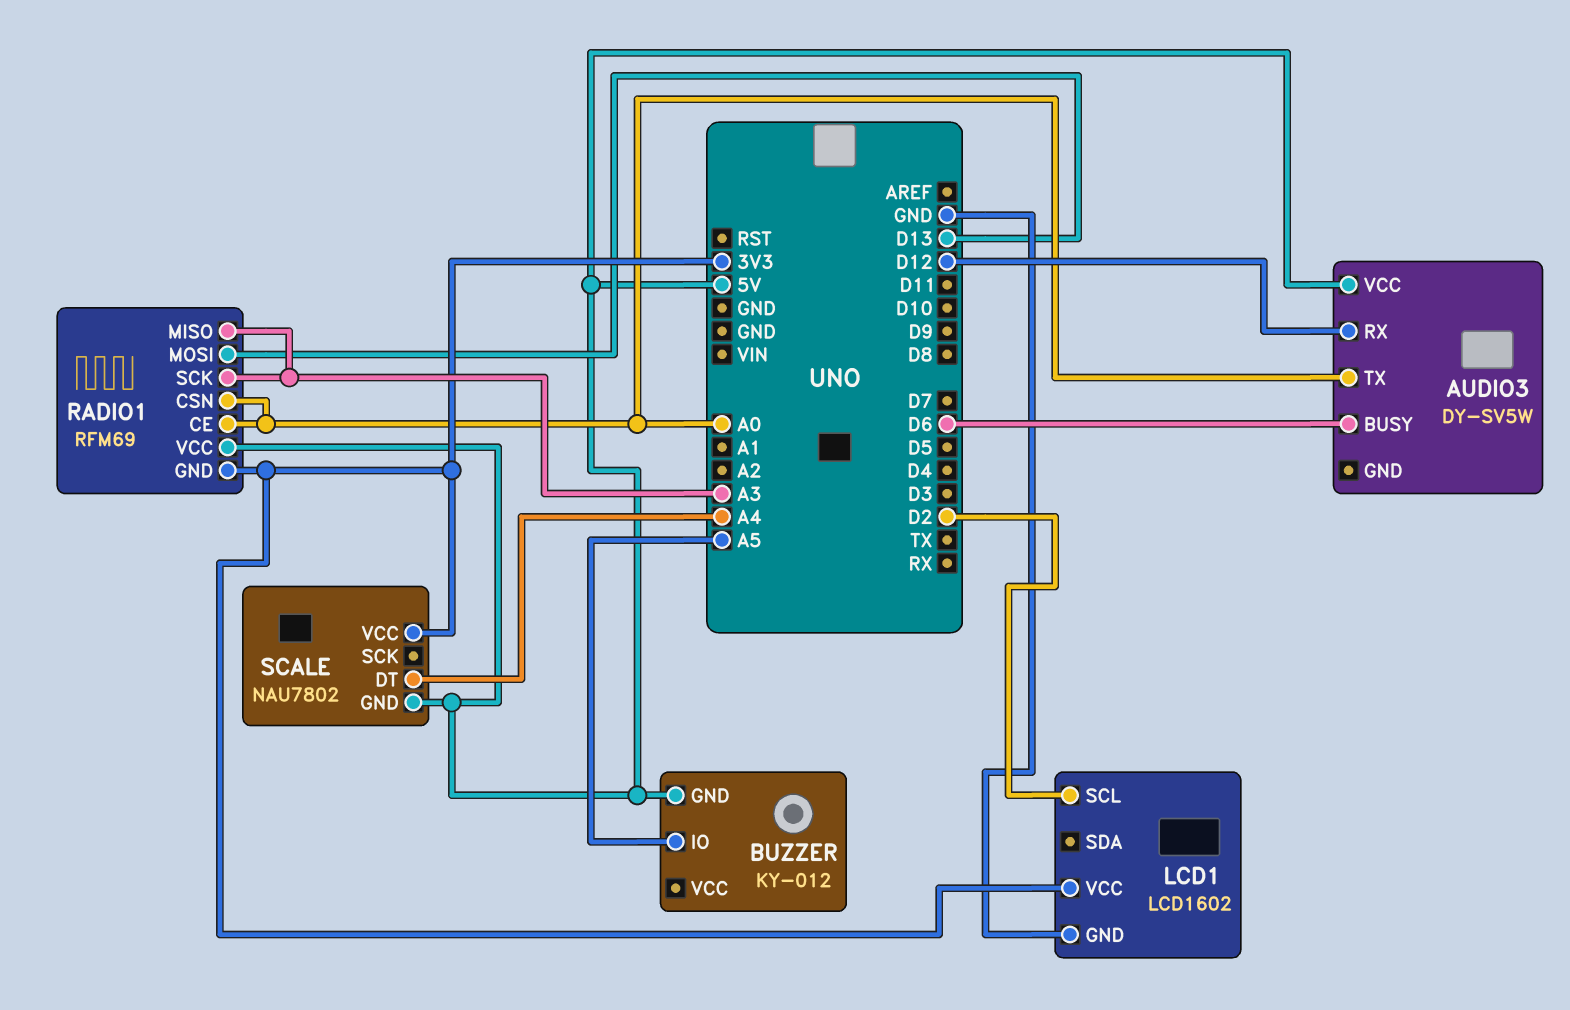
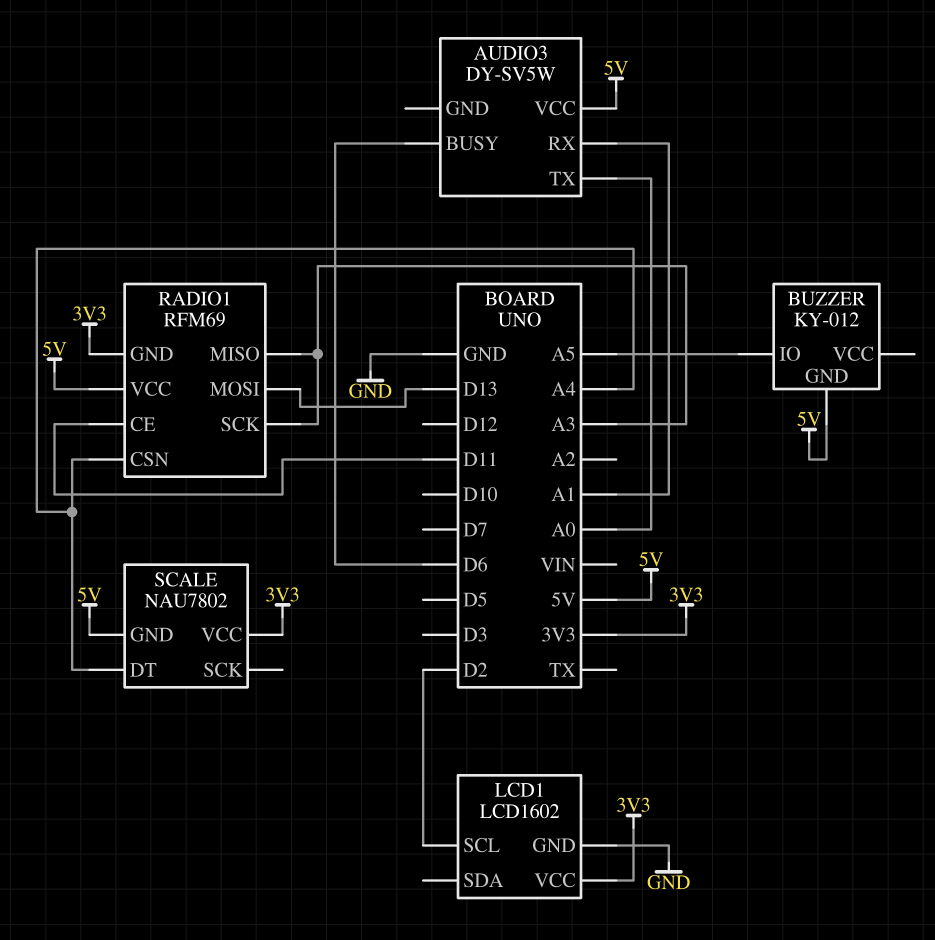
AUDIO3 pin RX: D12 -> A1
RADIO1 pin CE: A0 -> D11
RADIO1 pin CSN: A0 -> A4

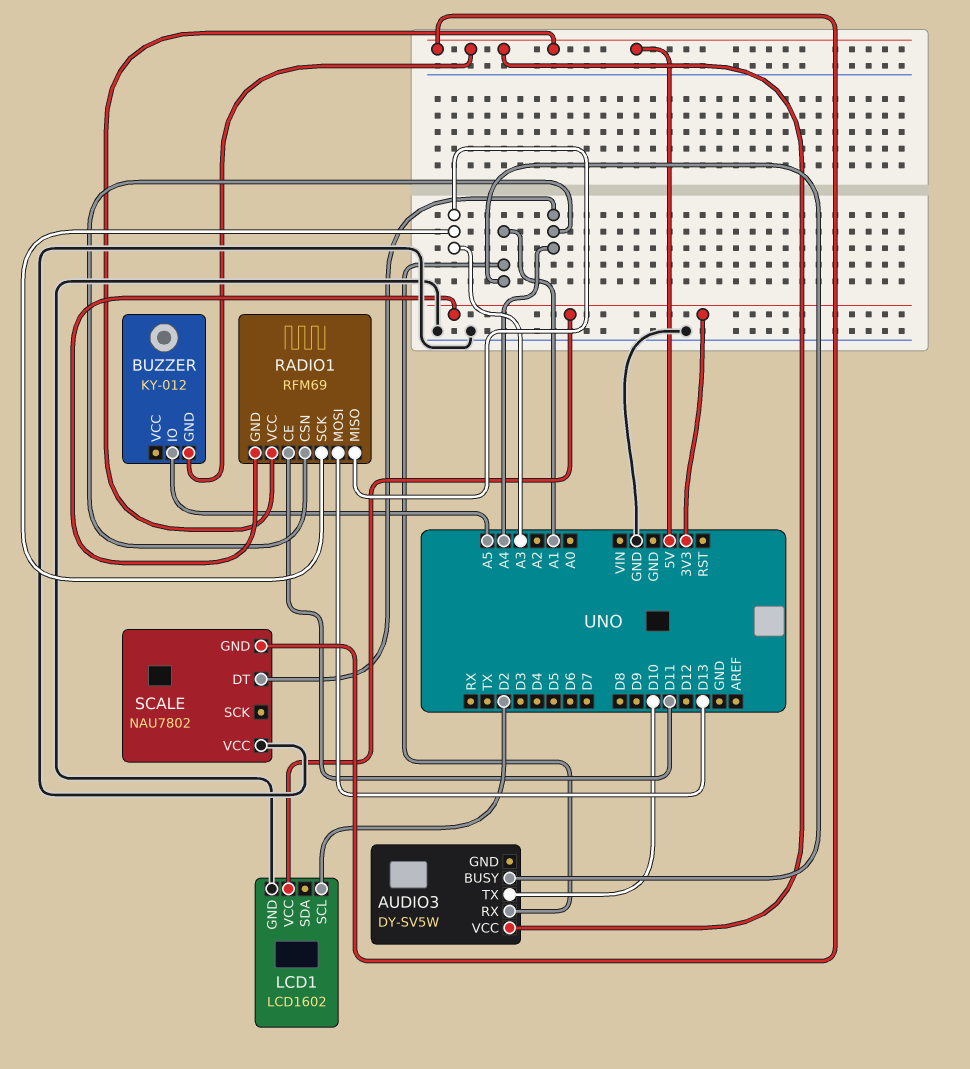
AUDIO3 pin BUSY: D6 -> A1
AUDIO3 pin TX: A0 -> D10
SCALE pin VCC: 3V3 -> GND

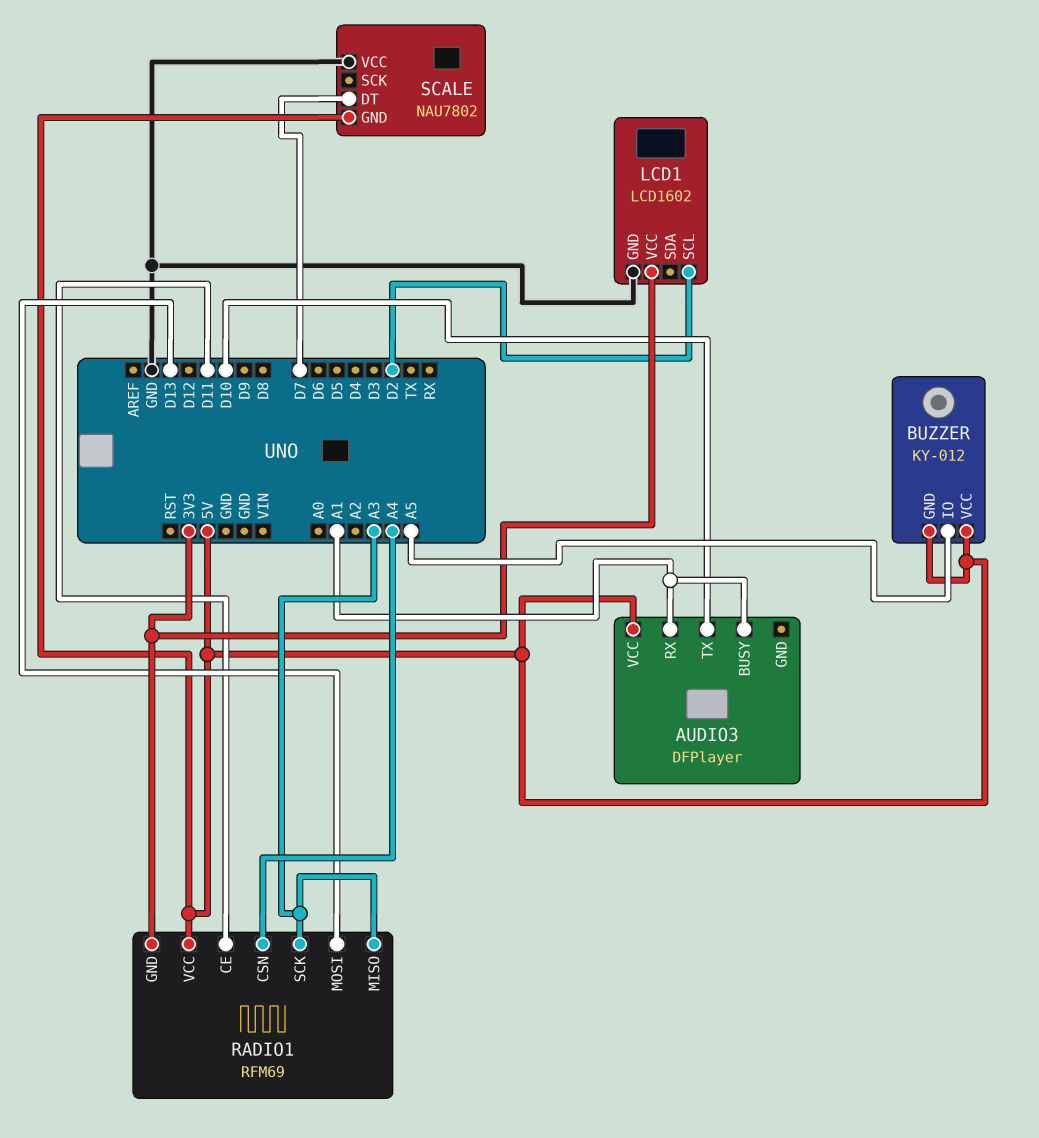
AUDIO3: DY-SV5W -> DFPlayer
BUZZER pin VCC: none -> 5V
SCALE pin DT: A4 -> D7

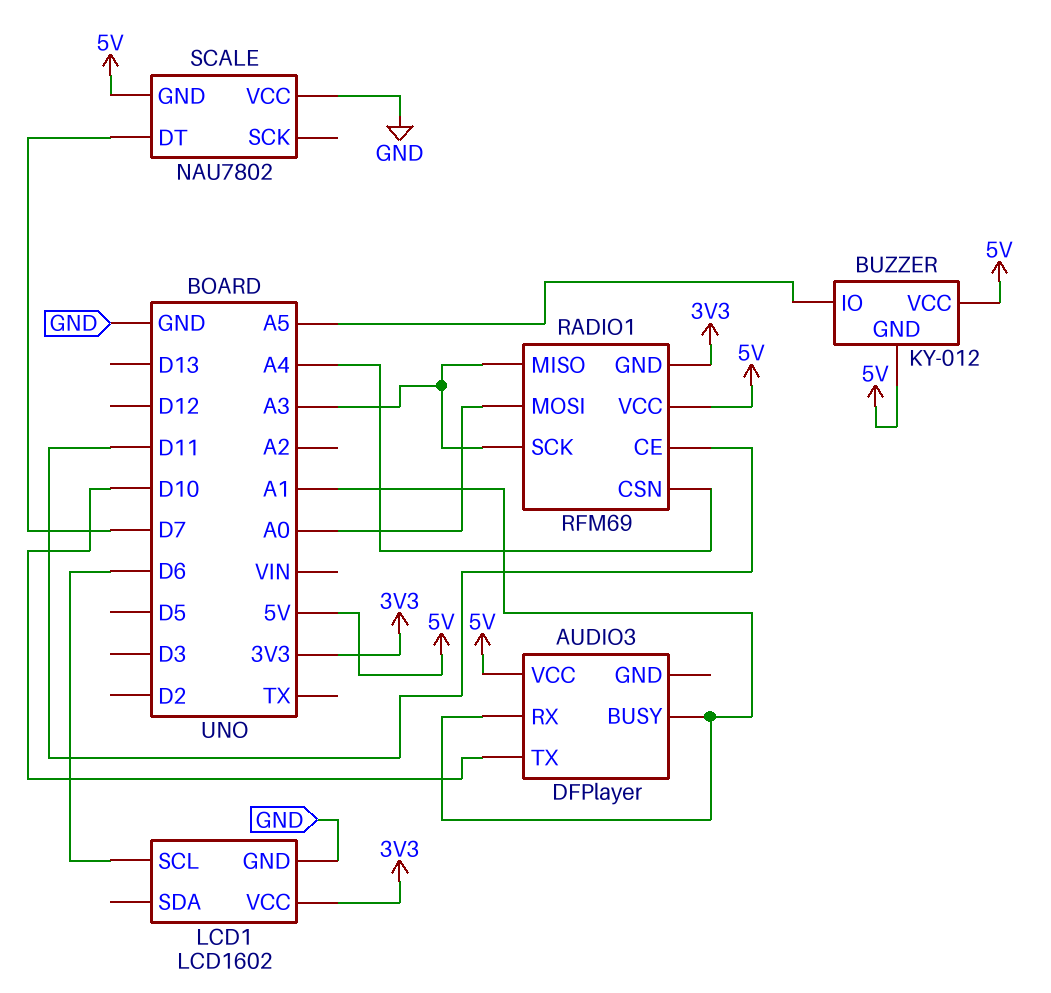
LCD1 pin SCL: D2 -> D6
RADIO1 pin MOSI: D13 -> A0

